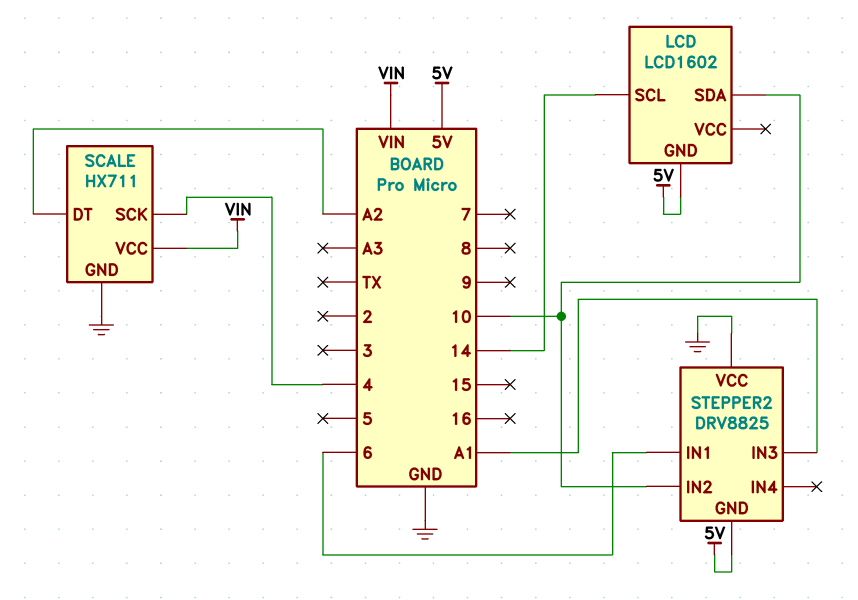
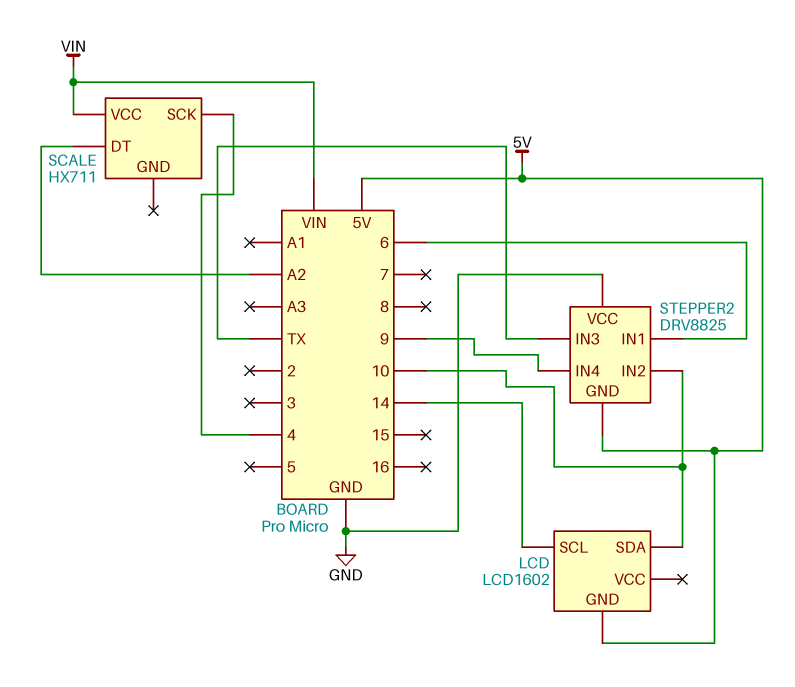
SCALE pin GND: GND -> none
STEPPER2 pin IN3: A1 -> TX
STEPPER2 pin IN4: none -> 9

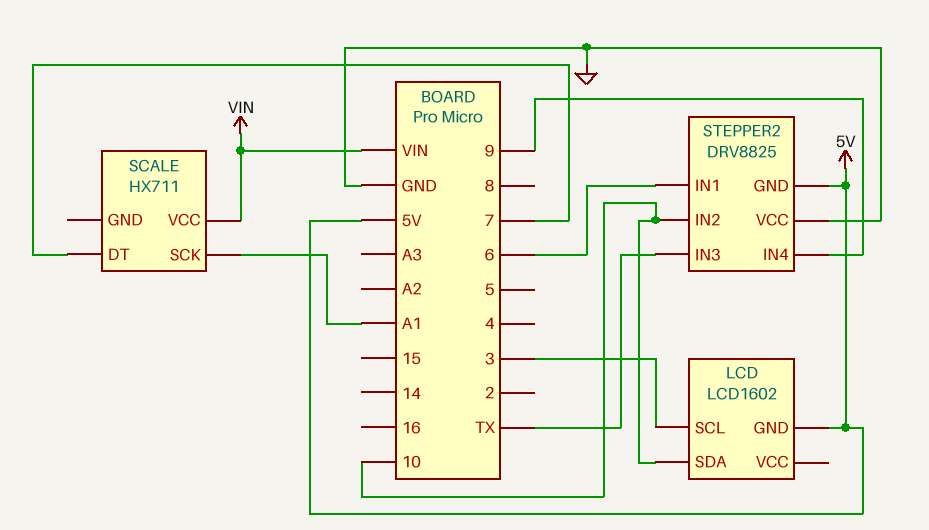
LCD pin SCL: 14 -> 3
SCALE pin DT: A2 -> 7
SCALE pin SCK: 4 -> A1

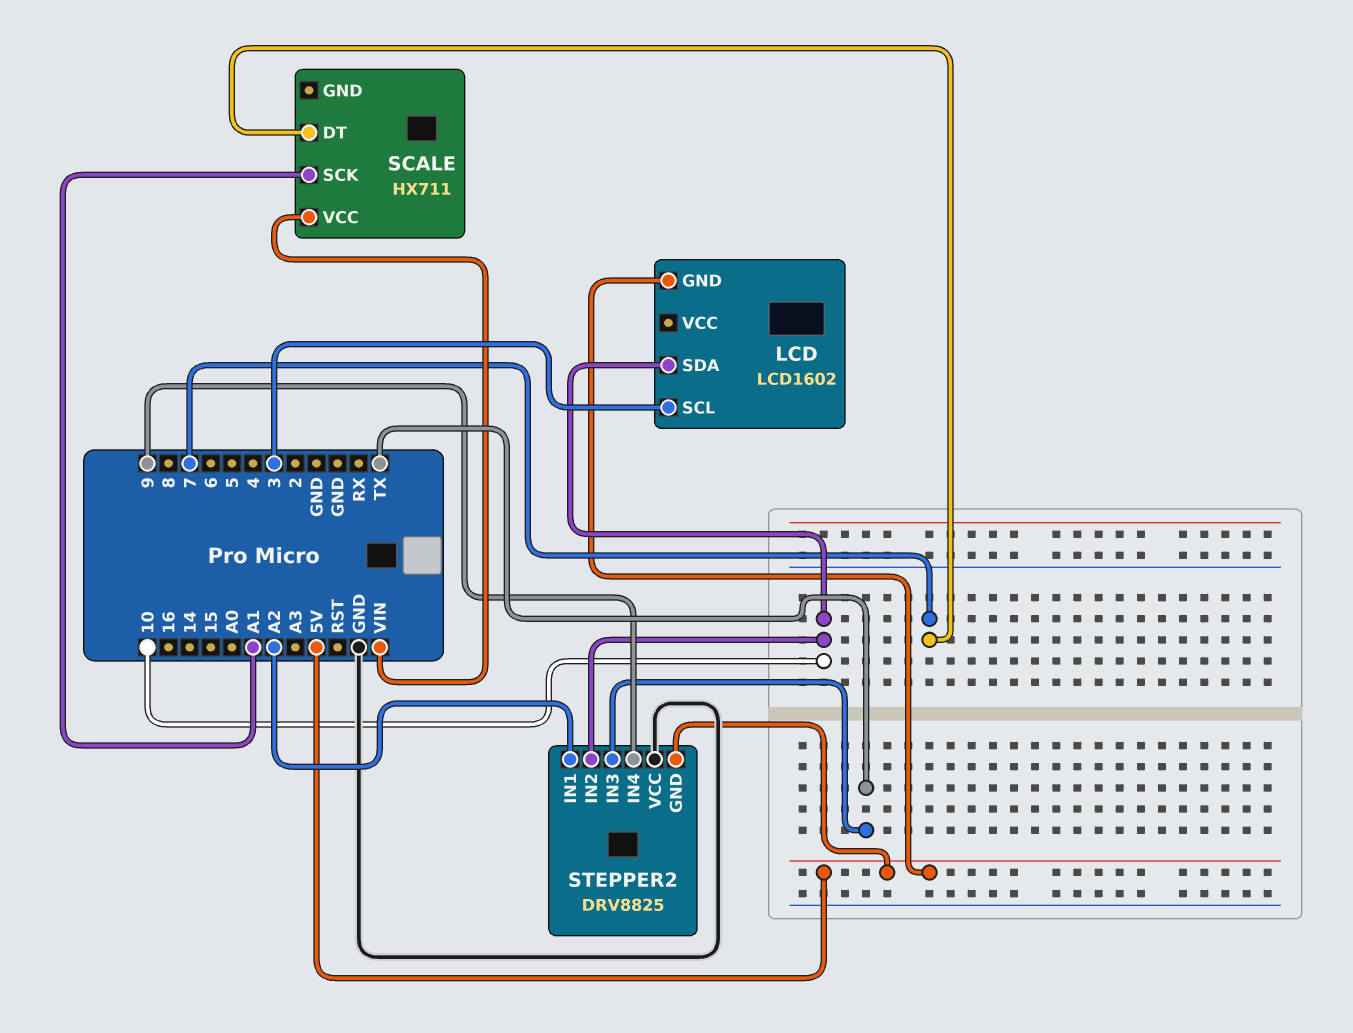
STEPPER2 pin IN1: 6 -> A2

